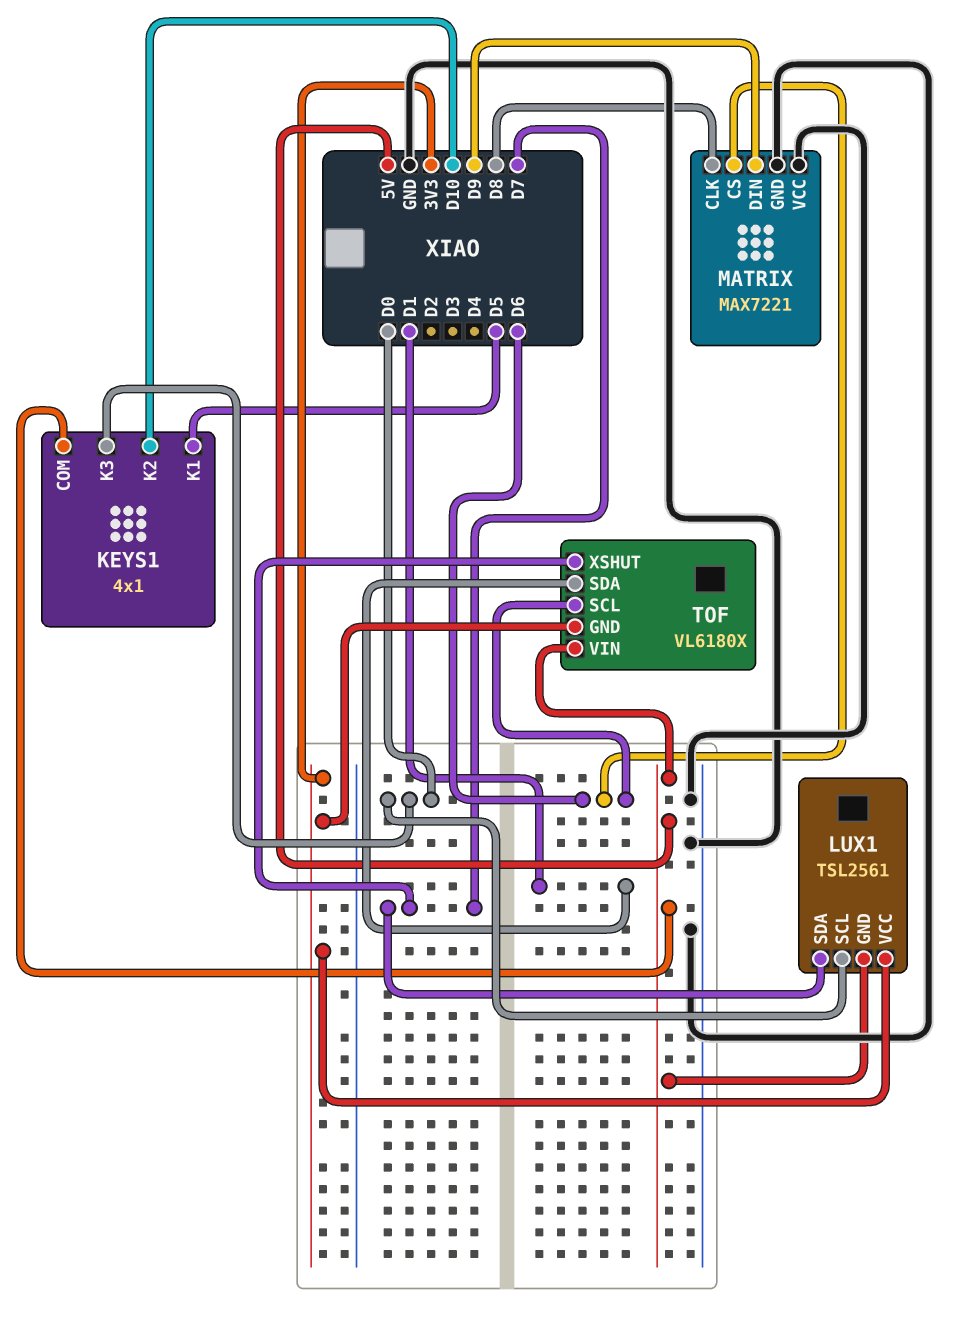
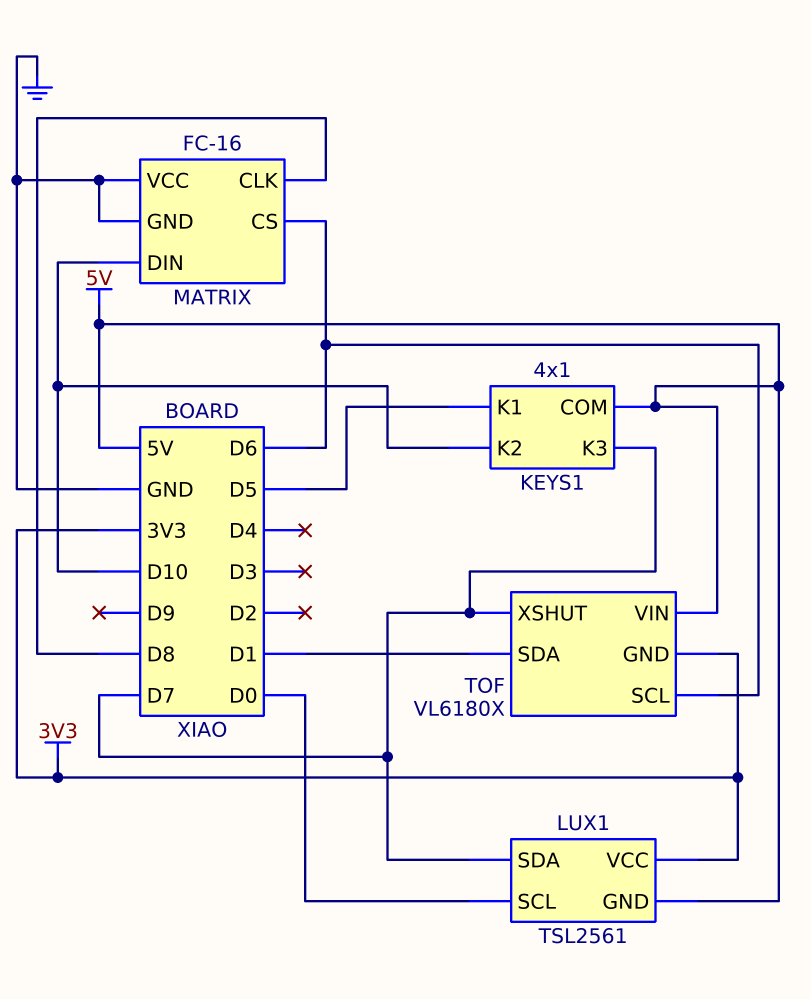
KEYS1 pin K3: D0 -> D7
MATRIX: MAX7221 -> FC-16
MATRIX pin DIN: D9 -> D10

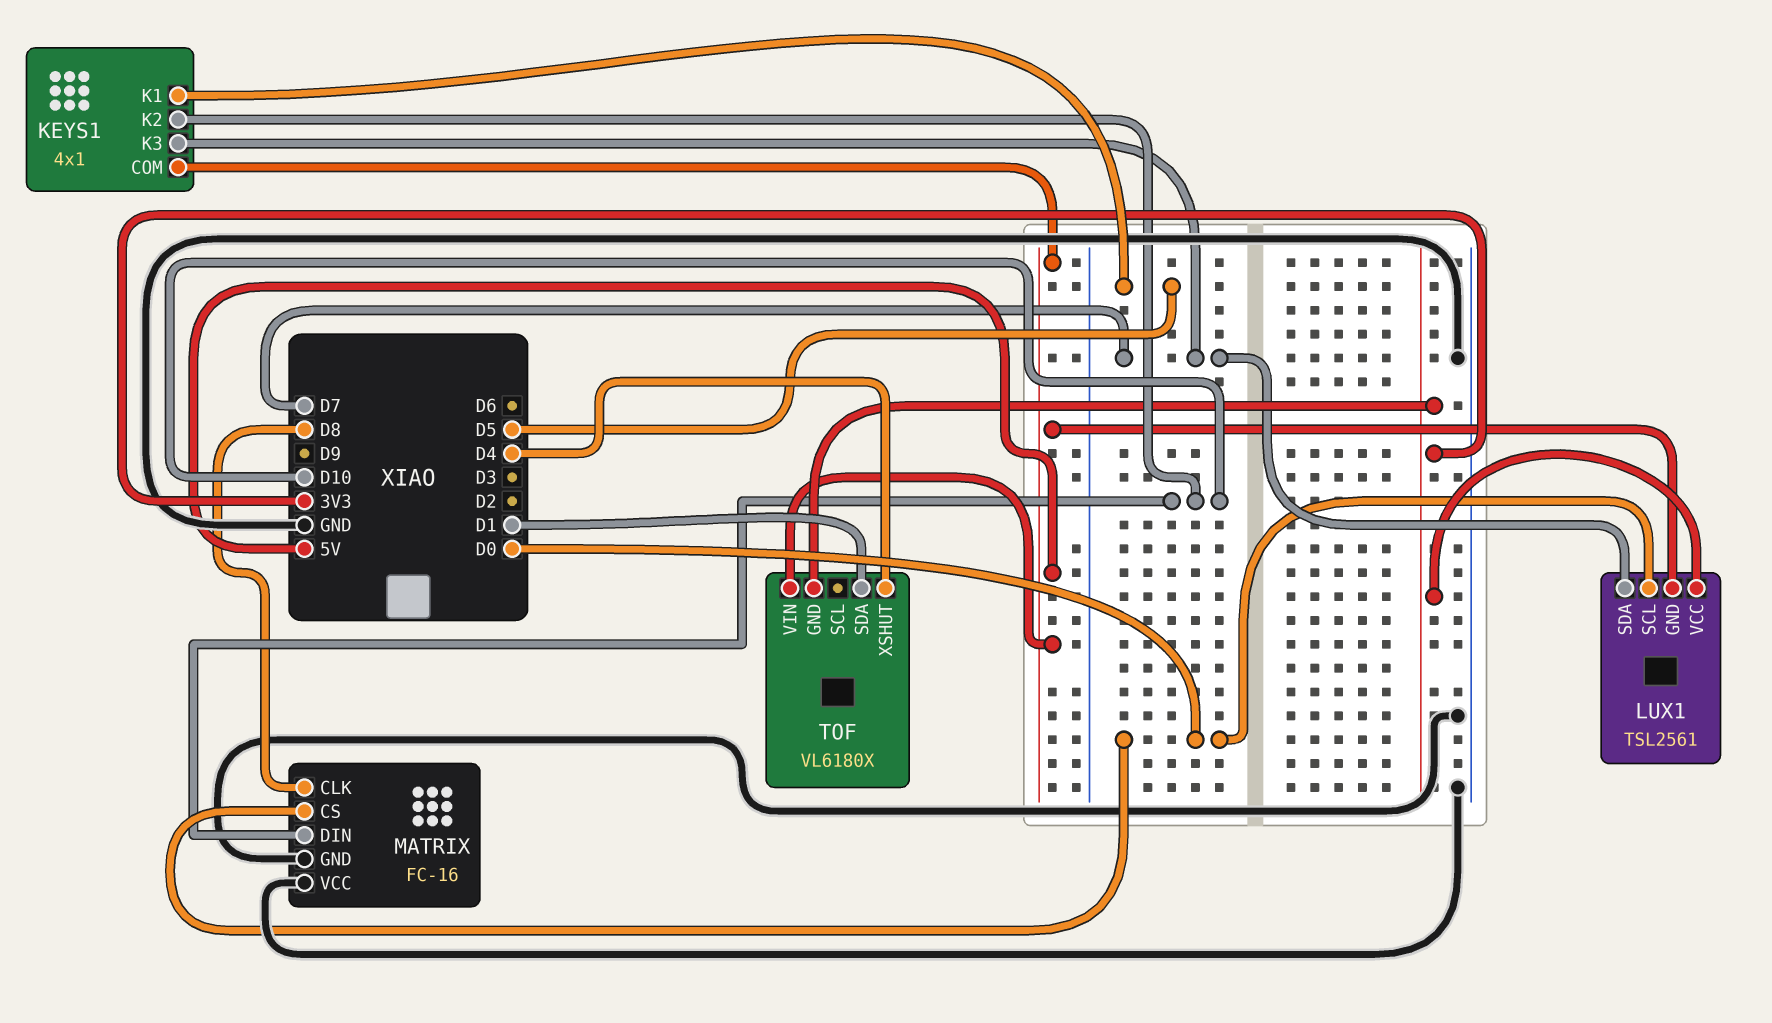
MATRIX pin CS: D6 -> D0
TOF pin SCL: D6 -> none
TOF pin XSHUT: D7 -> D4

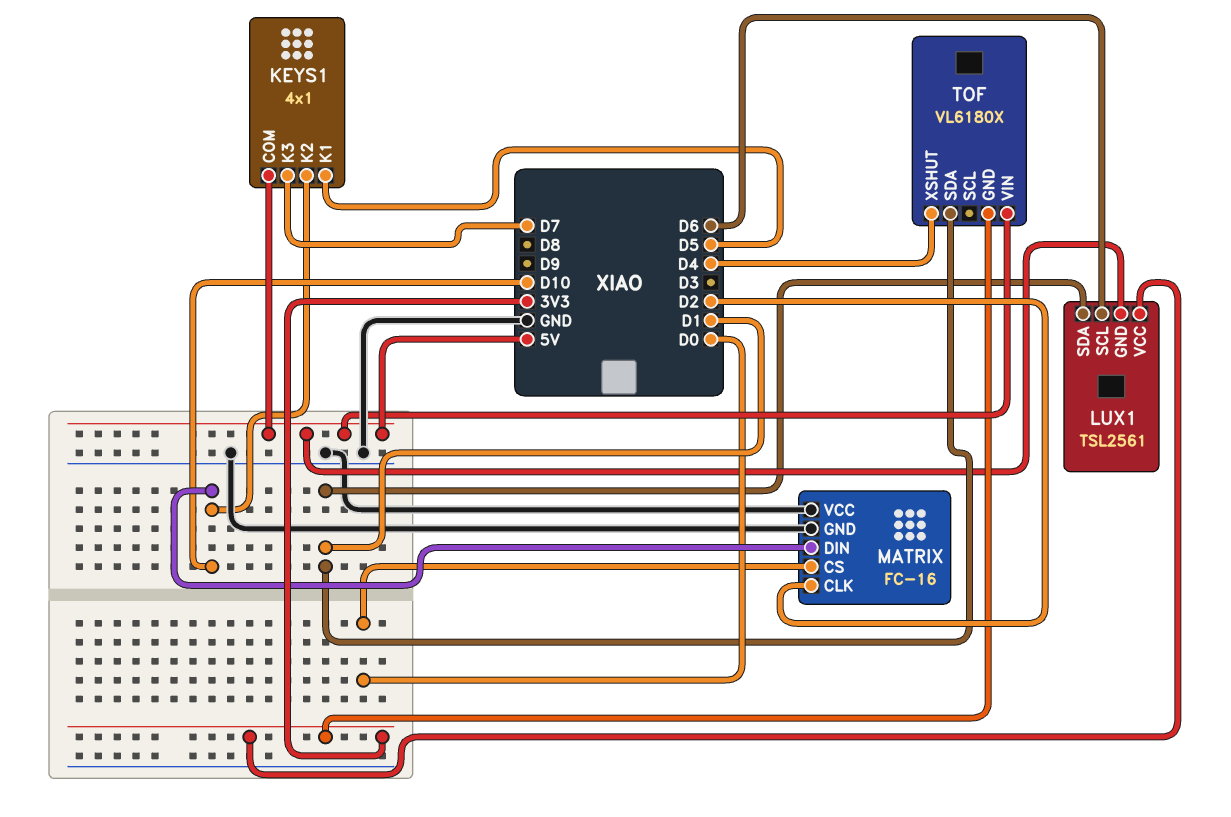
LUX1 pin SCL: D0 -> D6
LUX1 pin SDA: D7 -> D1
MATRIX pin CLK: D8 -> D2

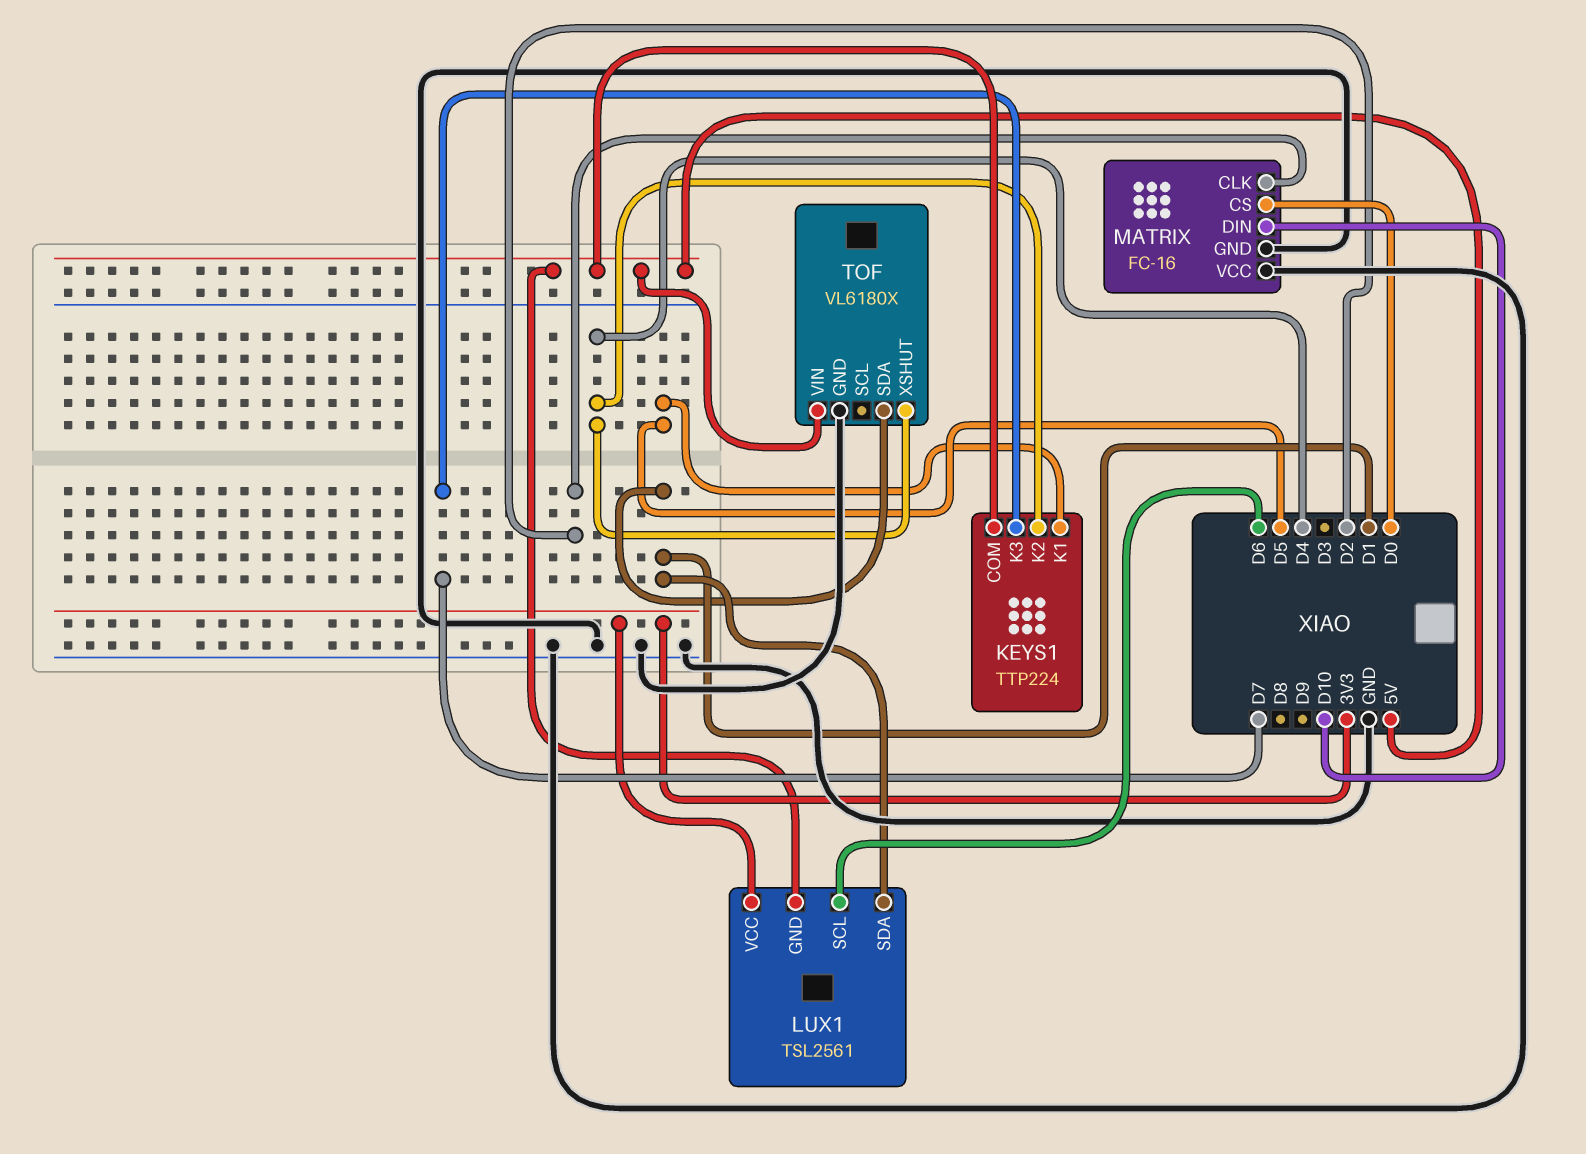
KEYS1: 4x1 -> TTP224
KEYS1 pin K2: D10 -> D4
TOF pin GND: 3V3 -> GND

